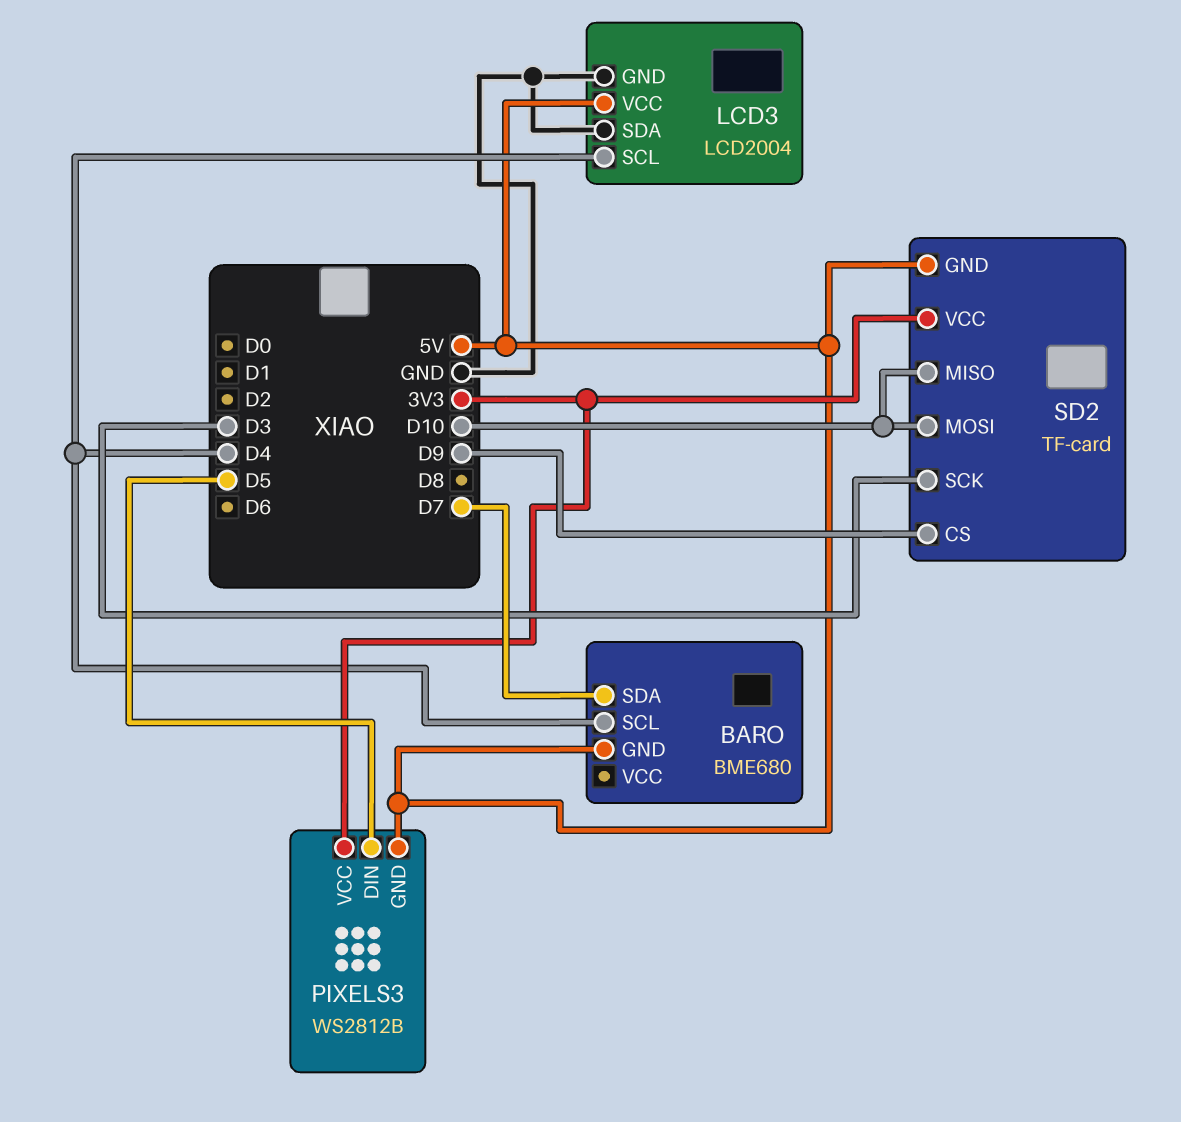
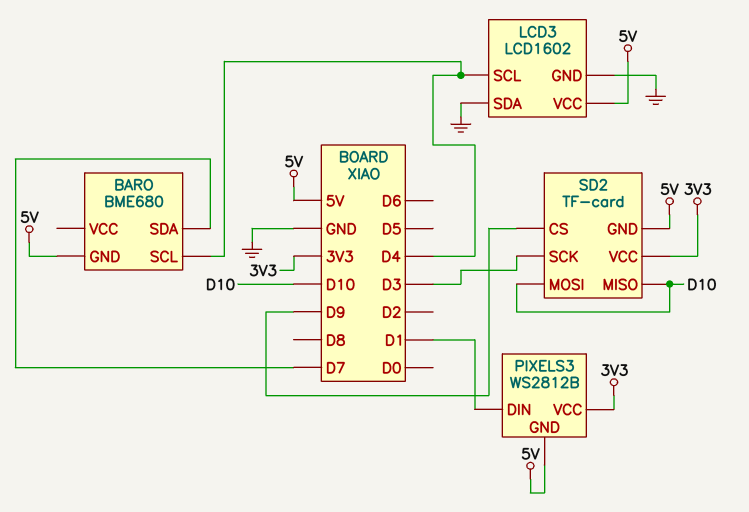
LCD3: LCD2004 -> LCD1602
PIXELS3 pin DIN: D5 -> D1

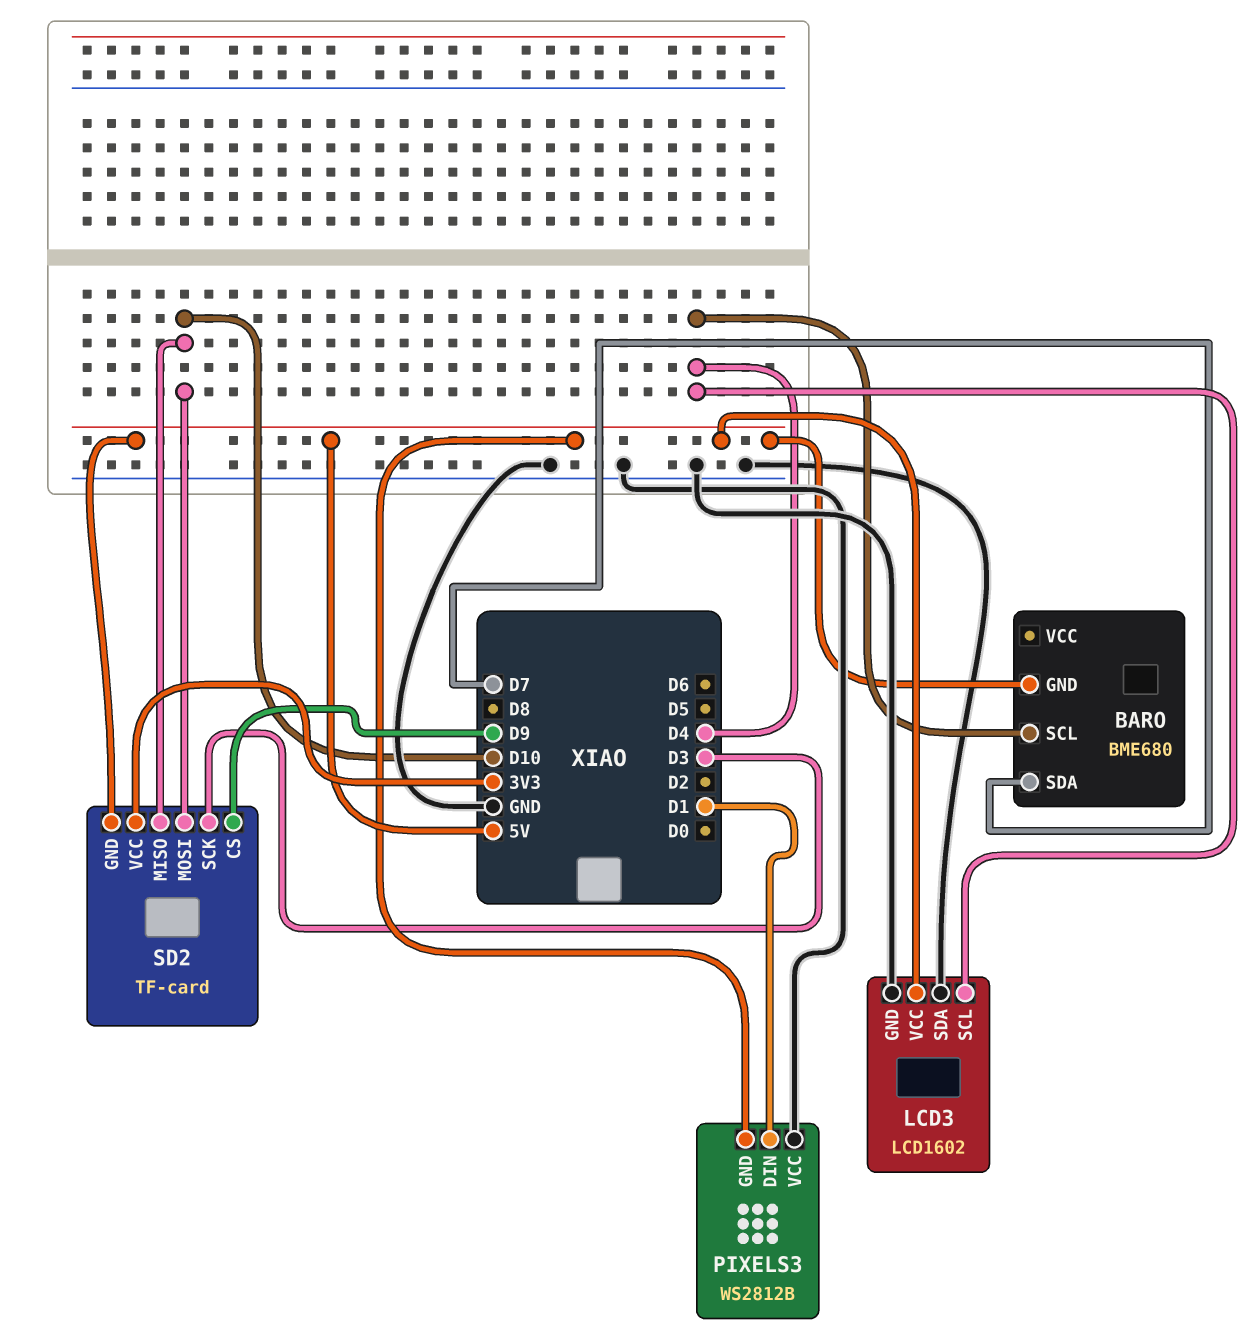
PIXELS3 pin VCC: 3V3 -> GND

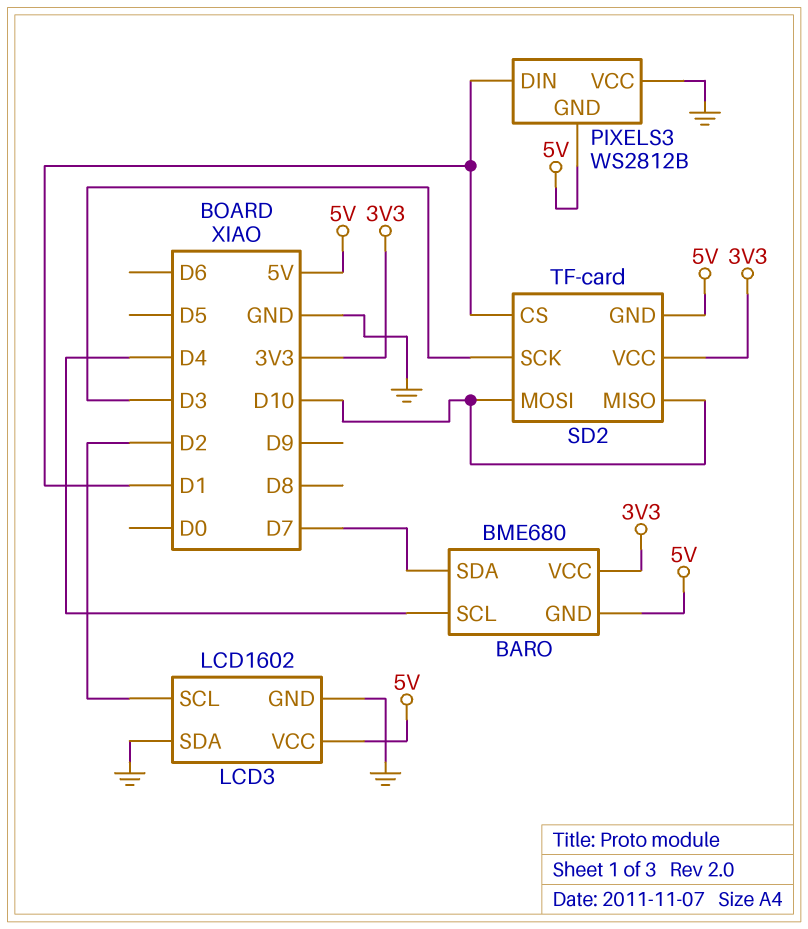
BARO pin VCC: none -> 3V3
LCD3 pin SCL: D4 -> D2
SD2 pin CS: D9 -> D1

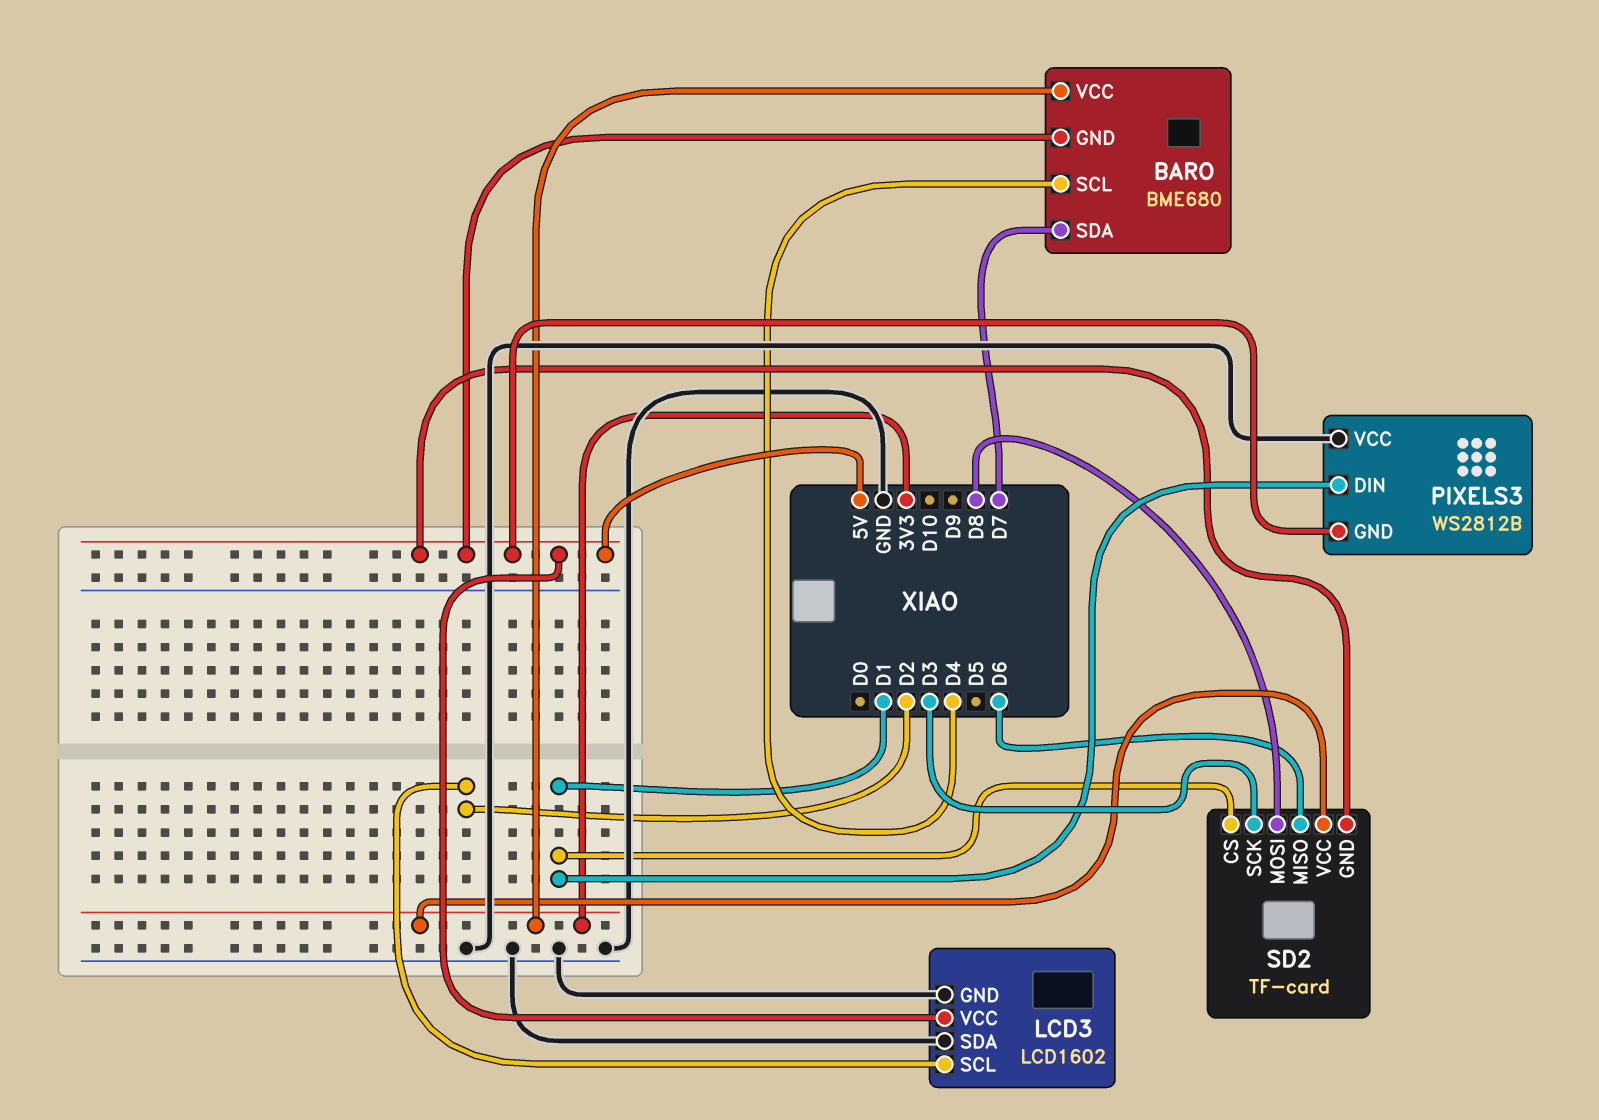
SD2 pin MISO: D10 -> D6
SD2 pin MOSI: D10 -> D8

